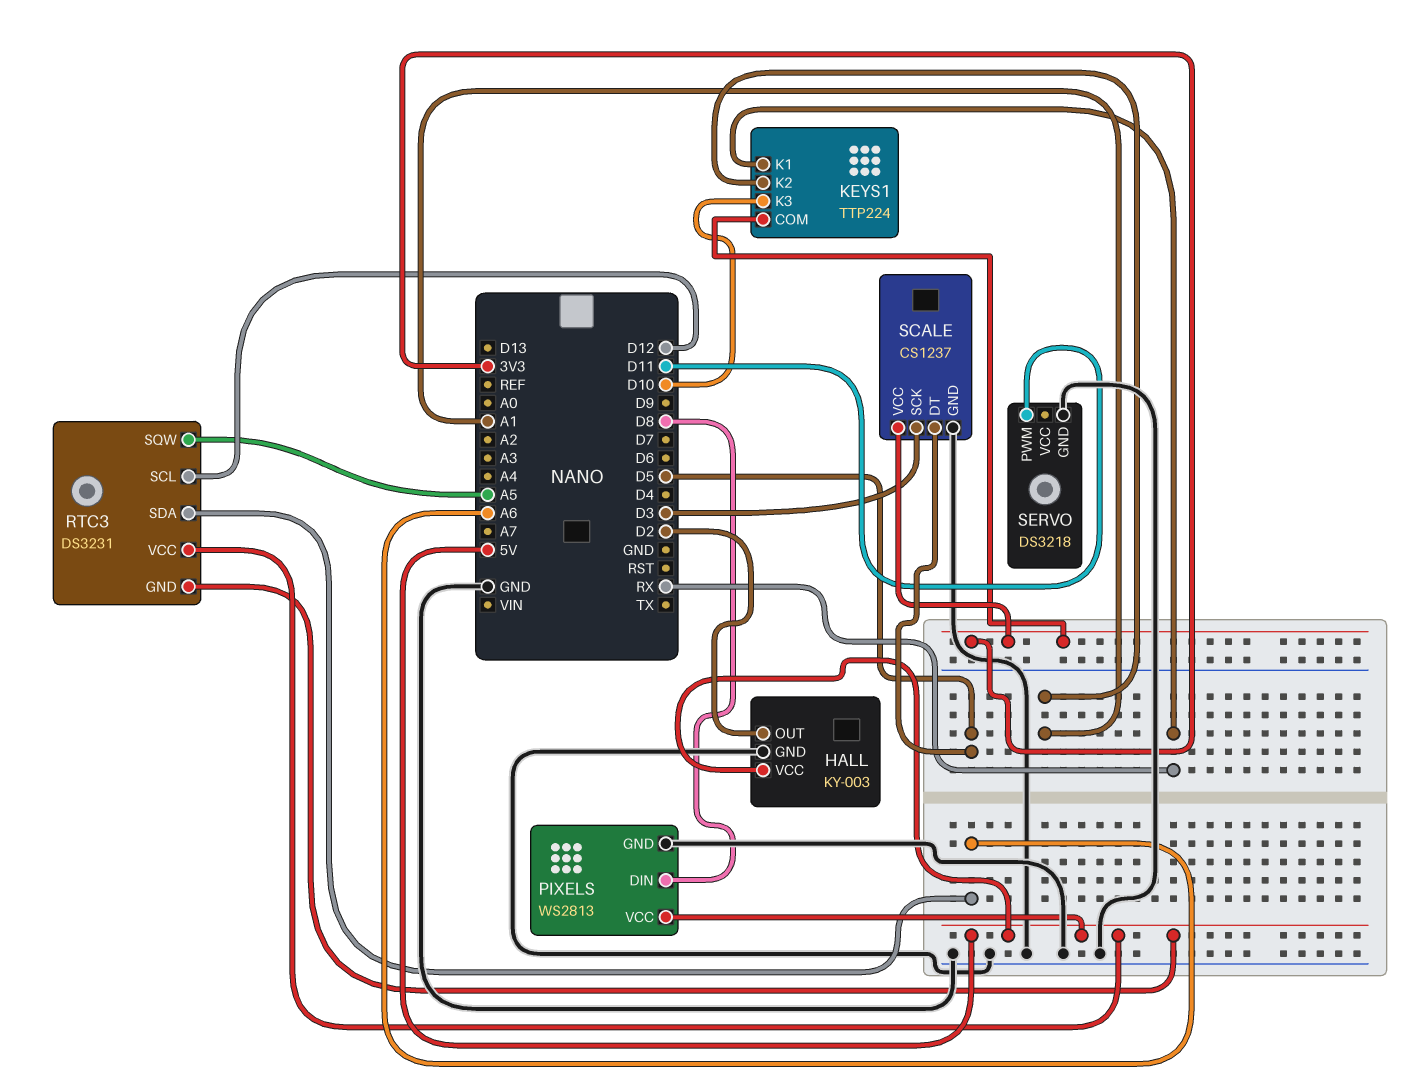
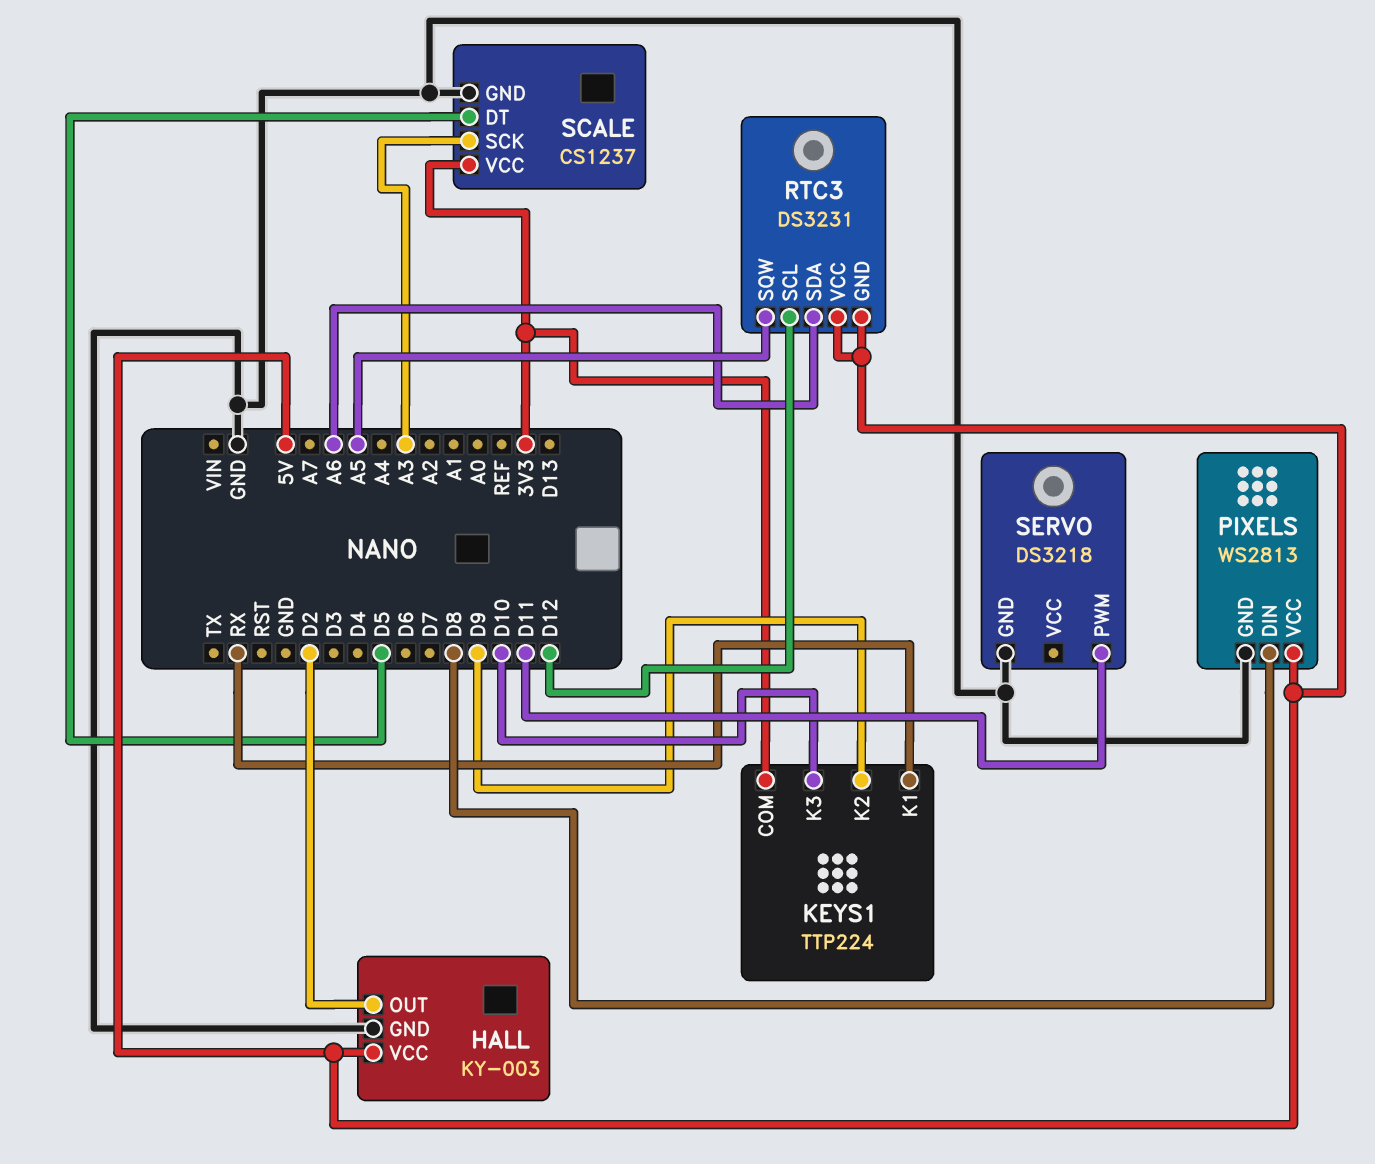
KEYS1 pin K2: A1 -> D9
SCALE pin SCK: D3 -> A3

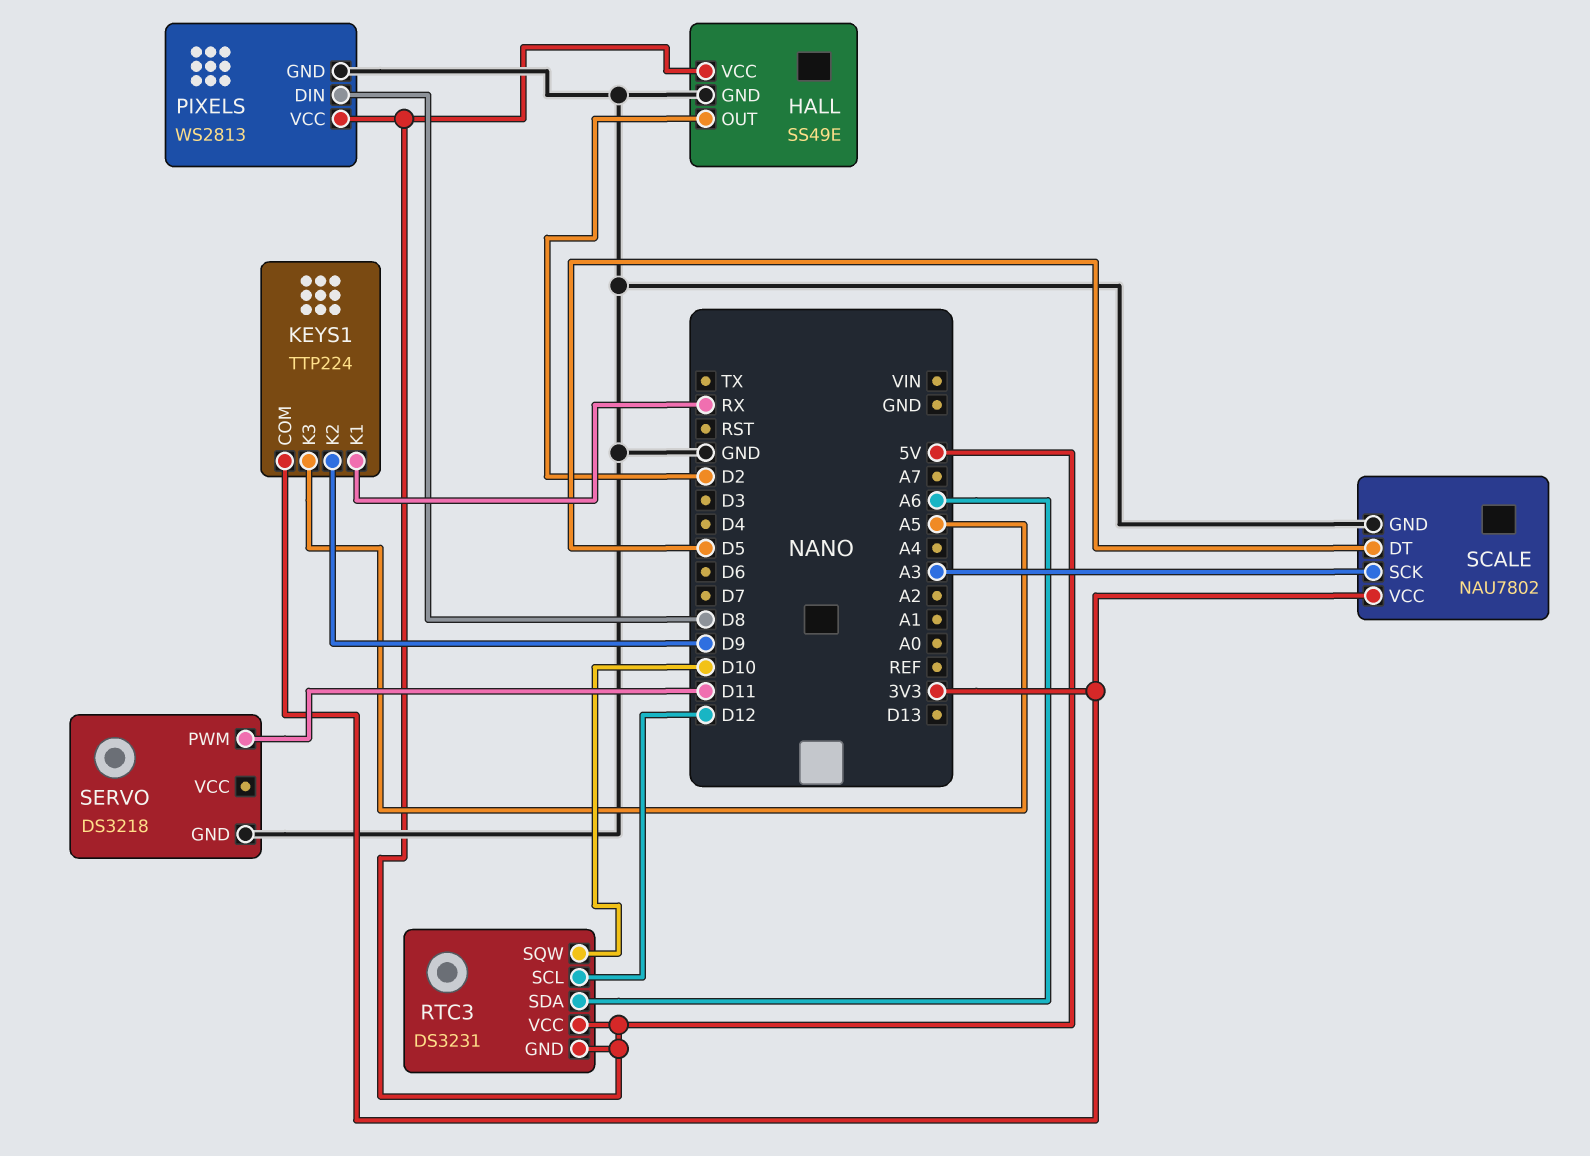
HALL: KY-003 -> SS49E
KEYS1 pin K3: D10 -> A5
RTC3 pin SQW: A5 -> D10
SCALE: CS1237 -> NAU7802

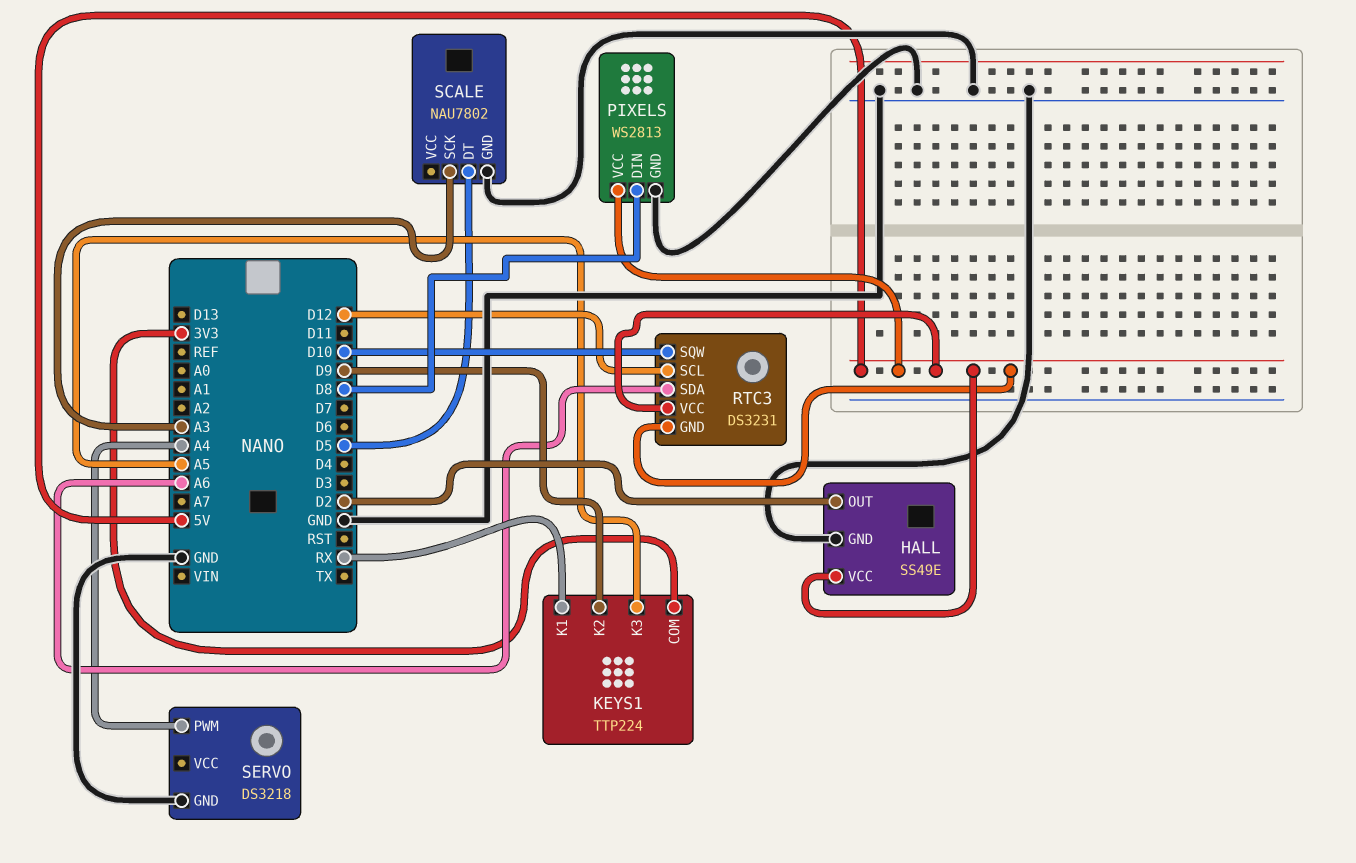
SCALE pin VCC: 3V3 -> none
SERVO pin PWM: D11 -> A4

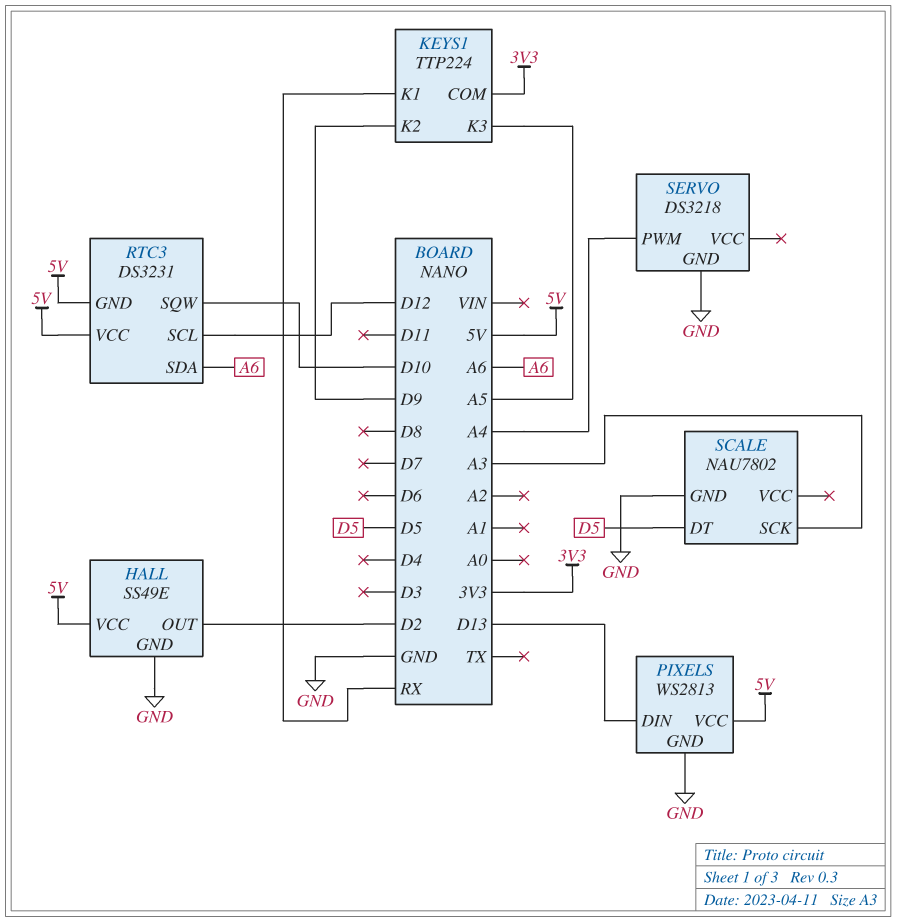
PIXELS pin DIN: D8 -> D13

